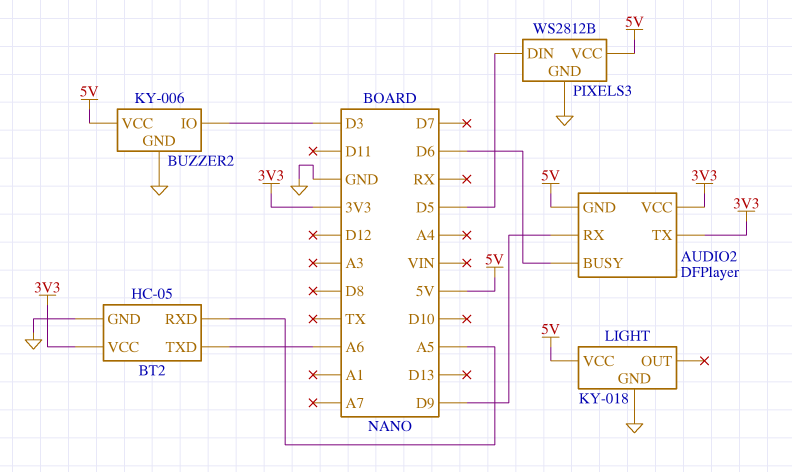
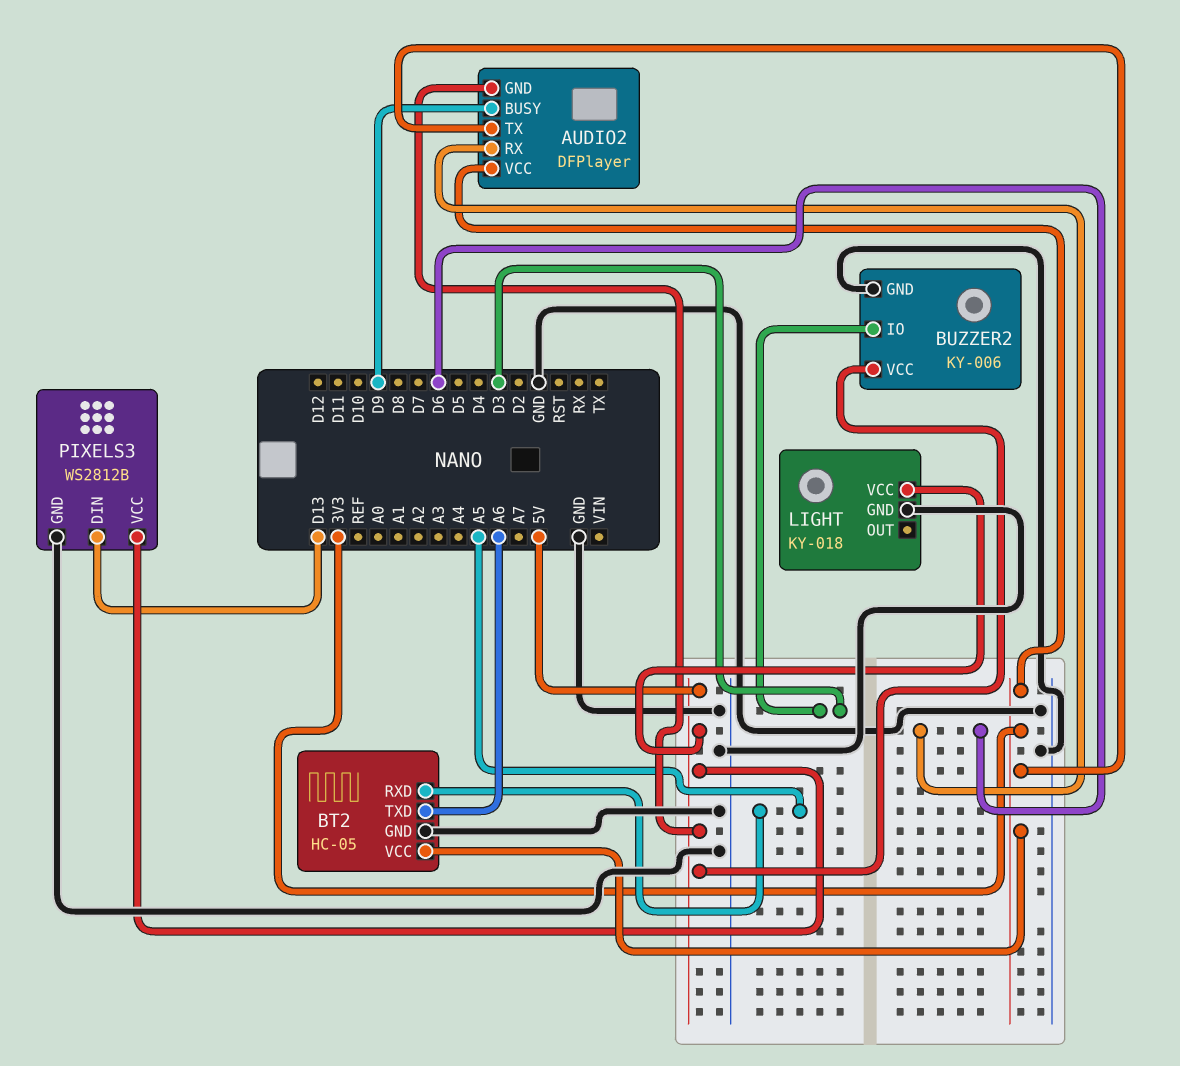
AUDIO2 pin BUSY: D6 -> D9
AUDIO2 pin RX: D9 -> D6
PIXELS3 pin DIN: D5 -> D13

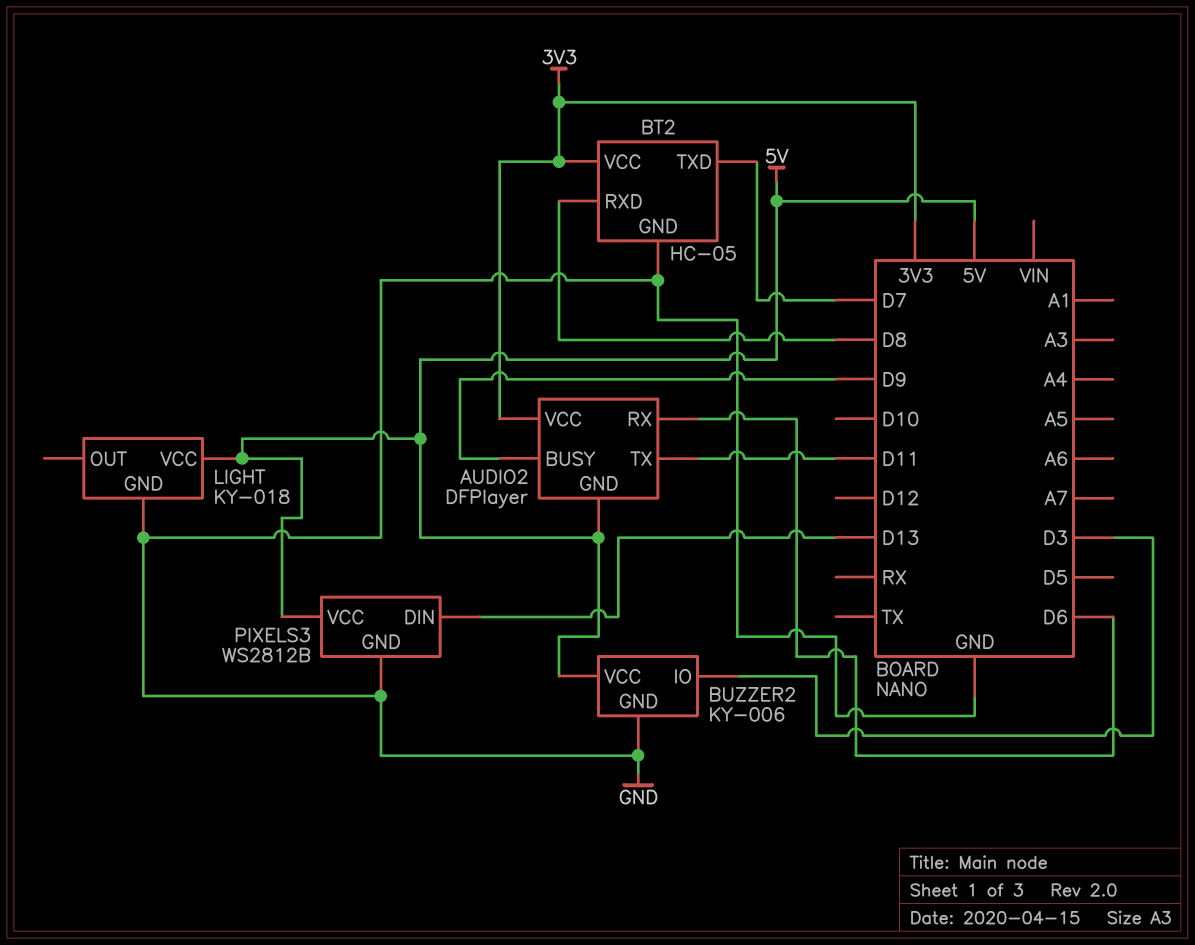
AUDIO2 pin TX: 3V3 -> D11
BT2 pin RXD: A5 -> D8
BT2 pin TXD: A6 -> D7

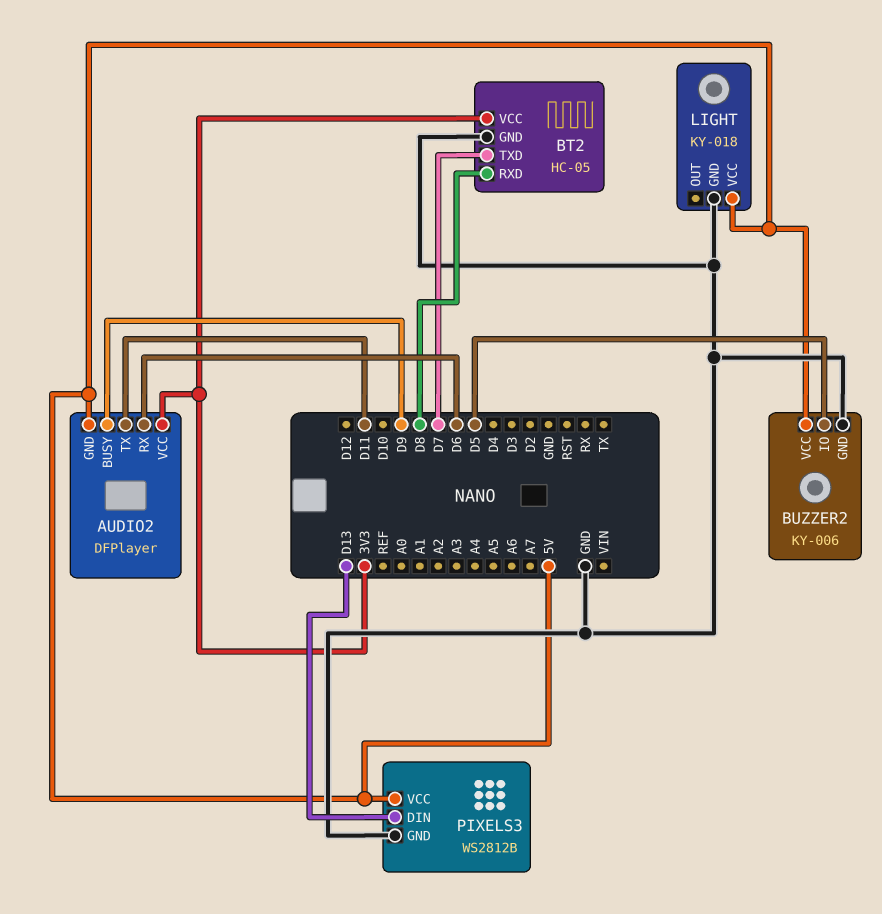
BUZZER2 pin IO: D3 -> D5

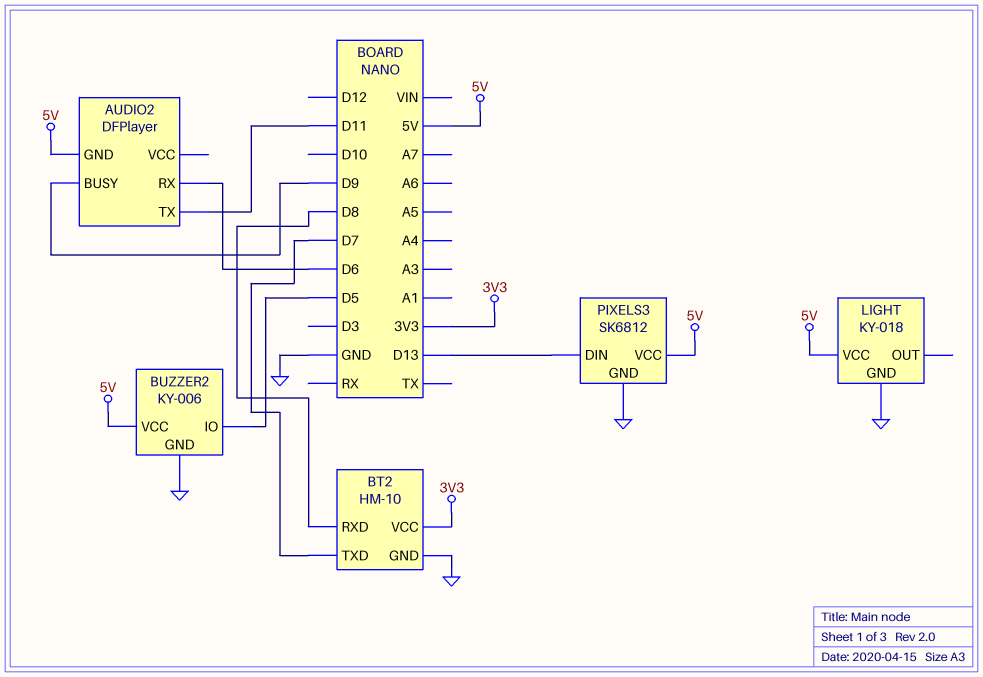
AUDIO2 pin VCC: 3V3 -> none
BT2: HC-05 -> HM-10
PIXELS3: WS2812B -> SK6812

